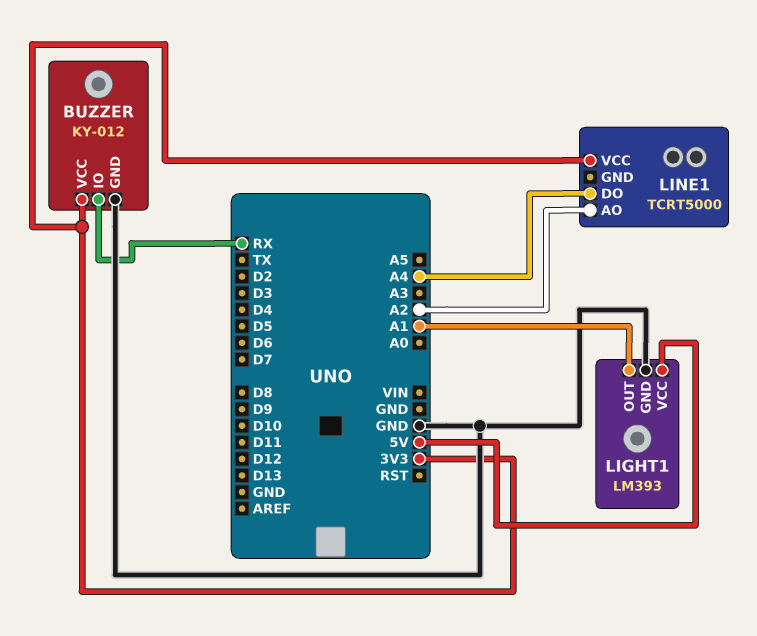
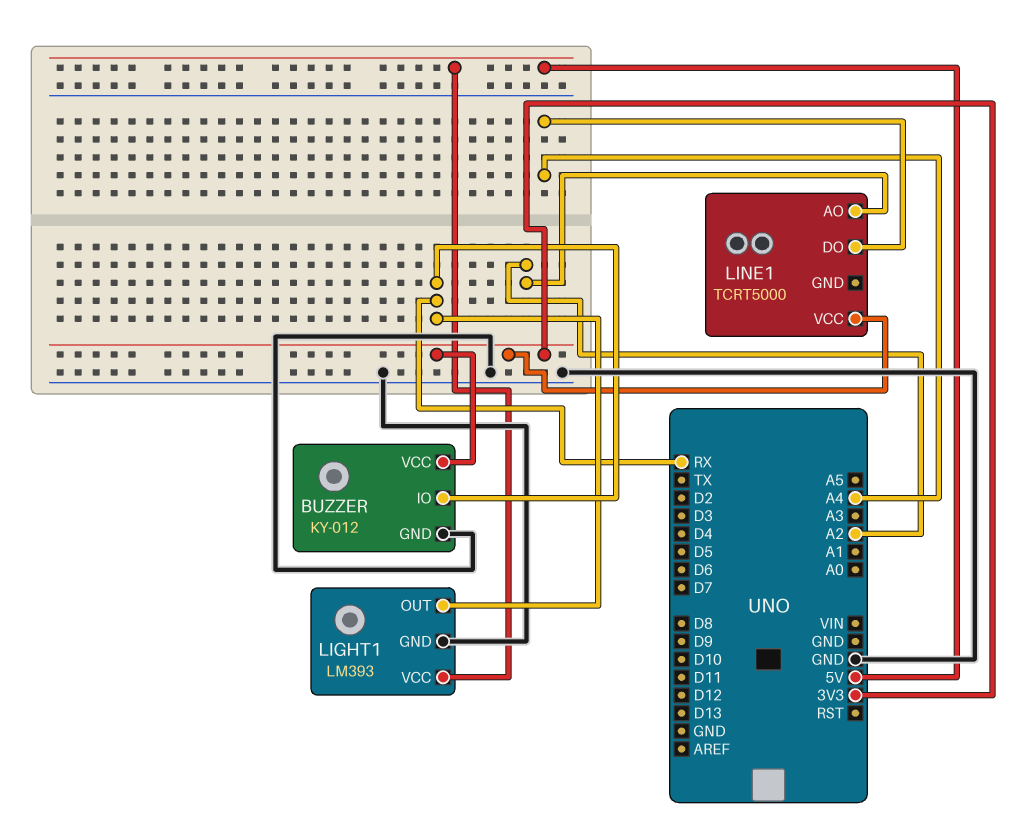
LIGHT1 pin OUT: A1 -> RX

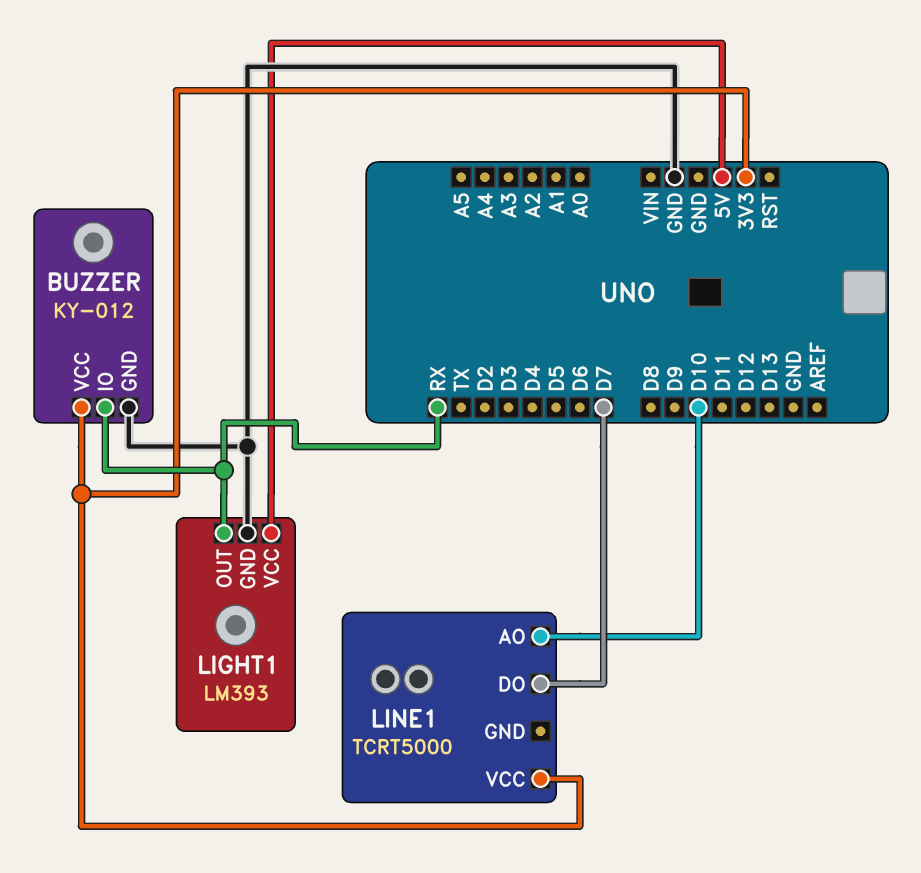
LINE1 pin AO: A2 -> D10
LINE1 pin DO: A4 -> D7

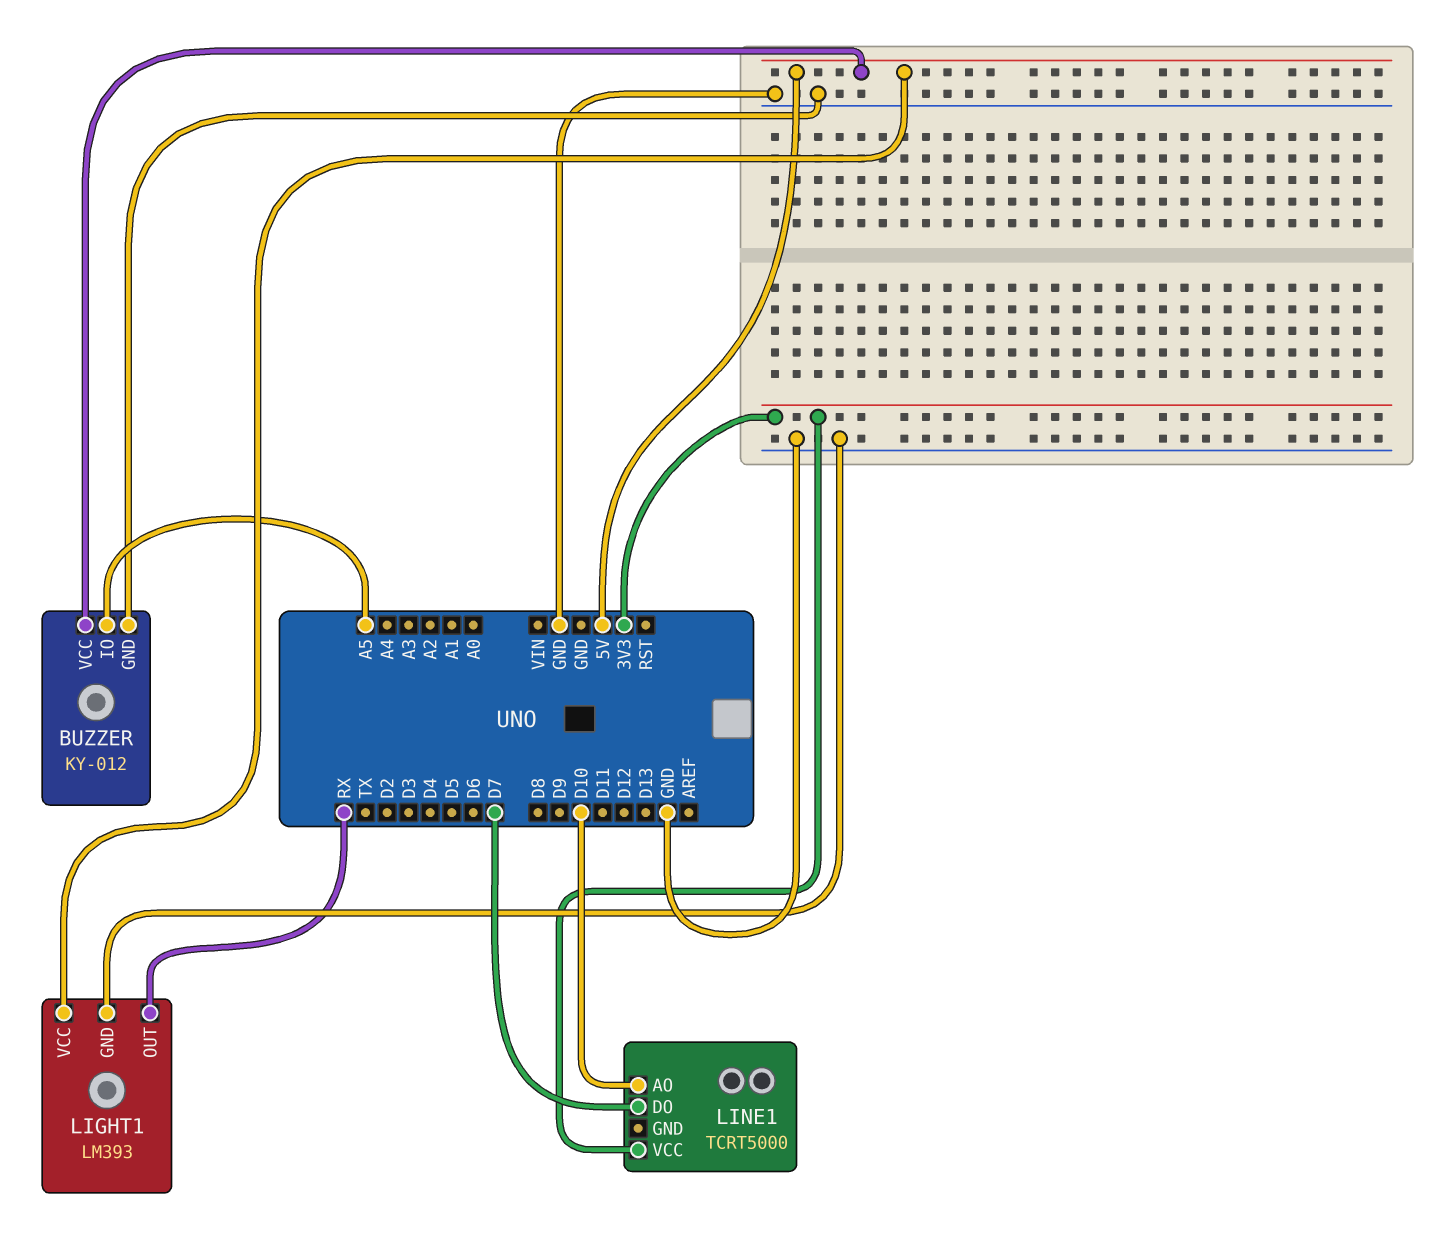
BUZZER pin IO: RX -> A5
BUZZER pin VCC: 3V3 -> 5V

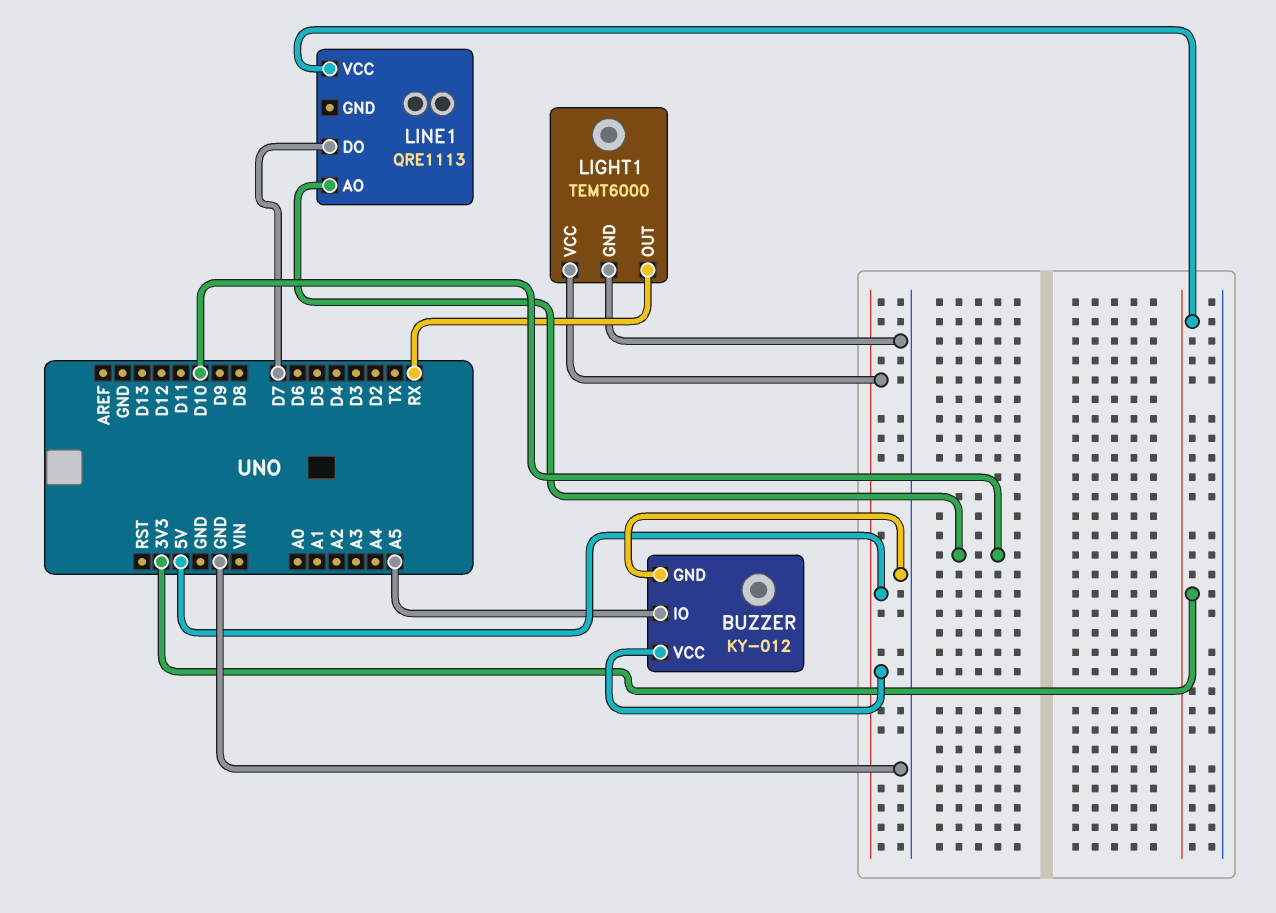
LIGHT1: LM393 -> TEMT6000
LINE1: TCRT5000 -> QRE1113

